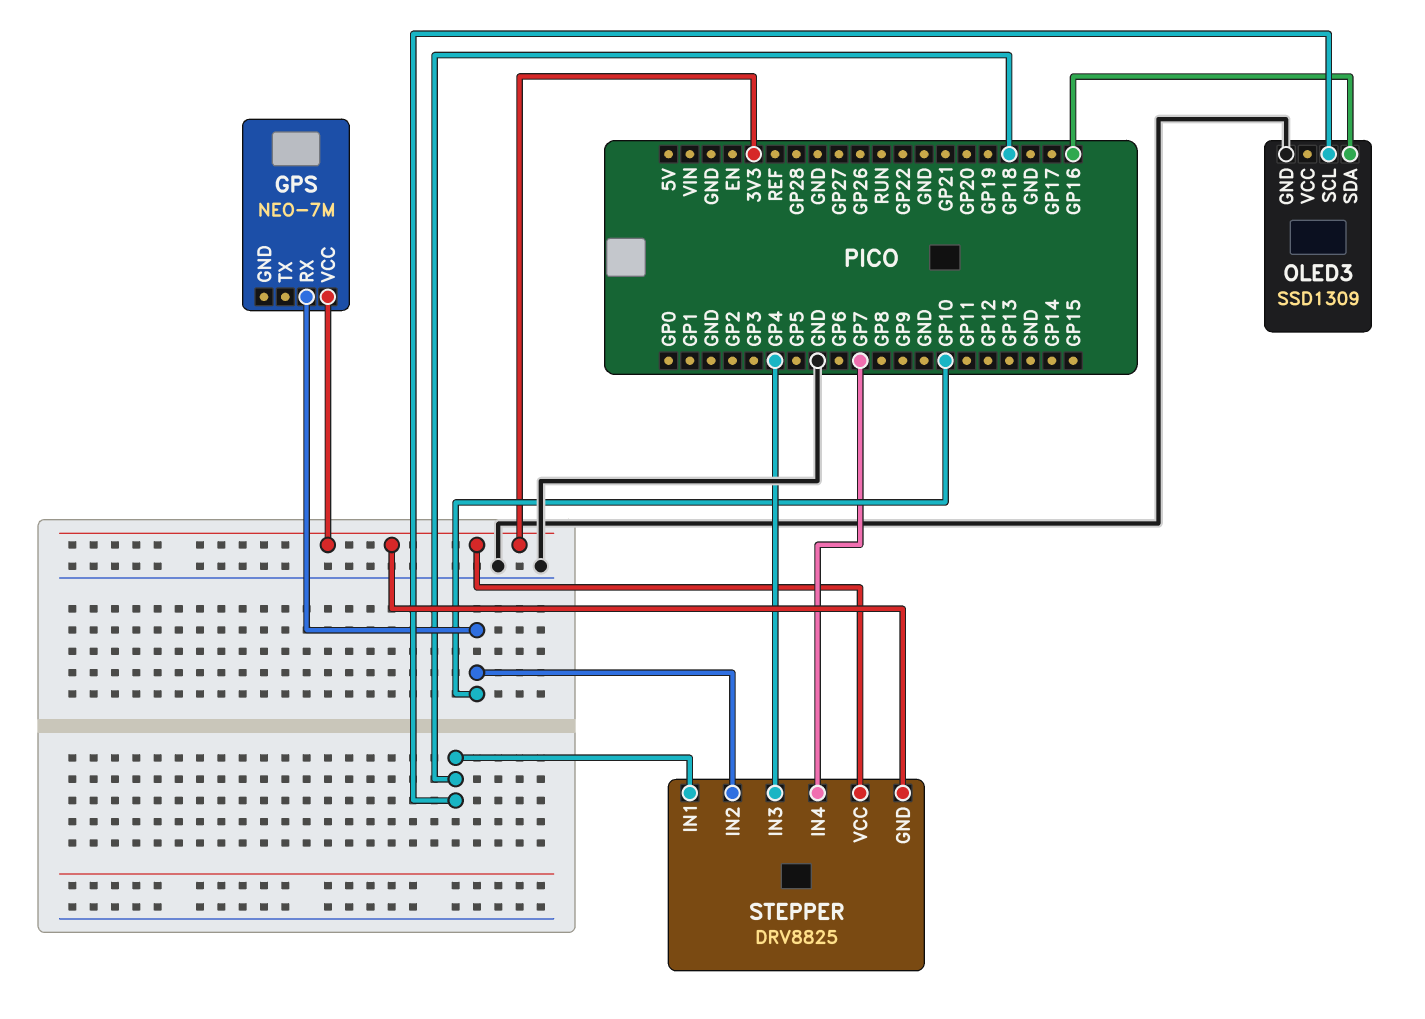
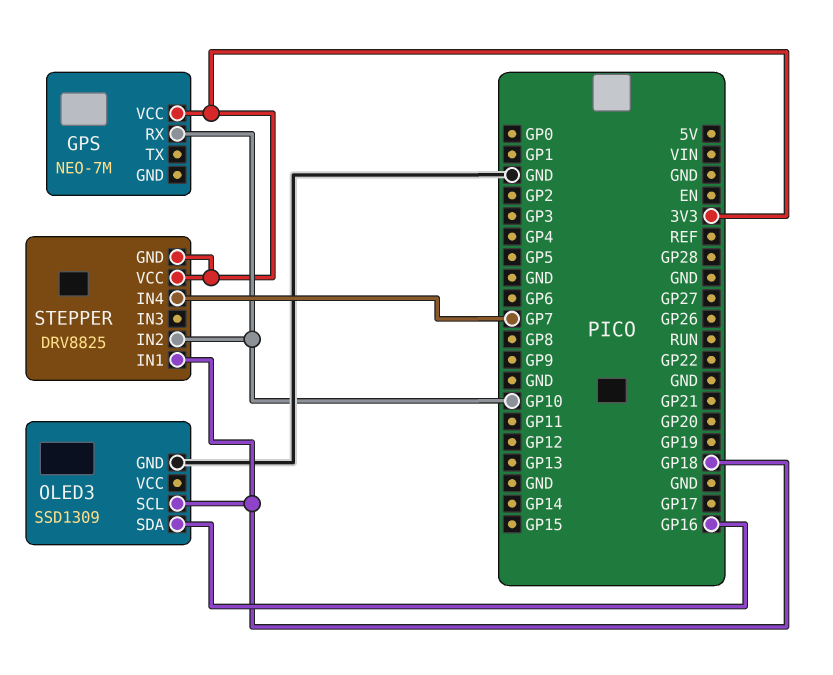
STEPPER pin IN3: GP4 -> none

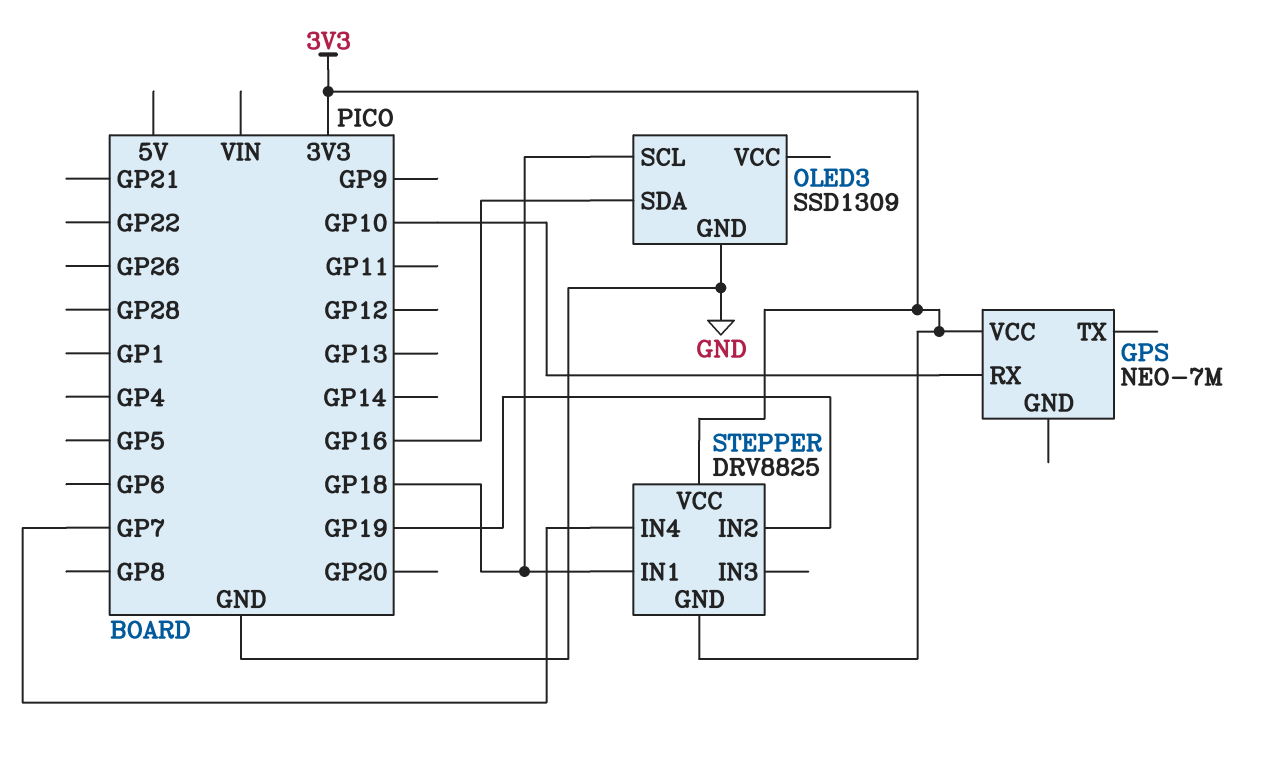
STEPPER pin IN2: GP10 -> GP19

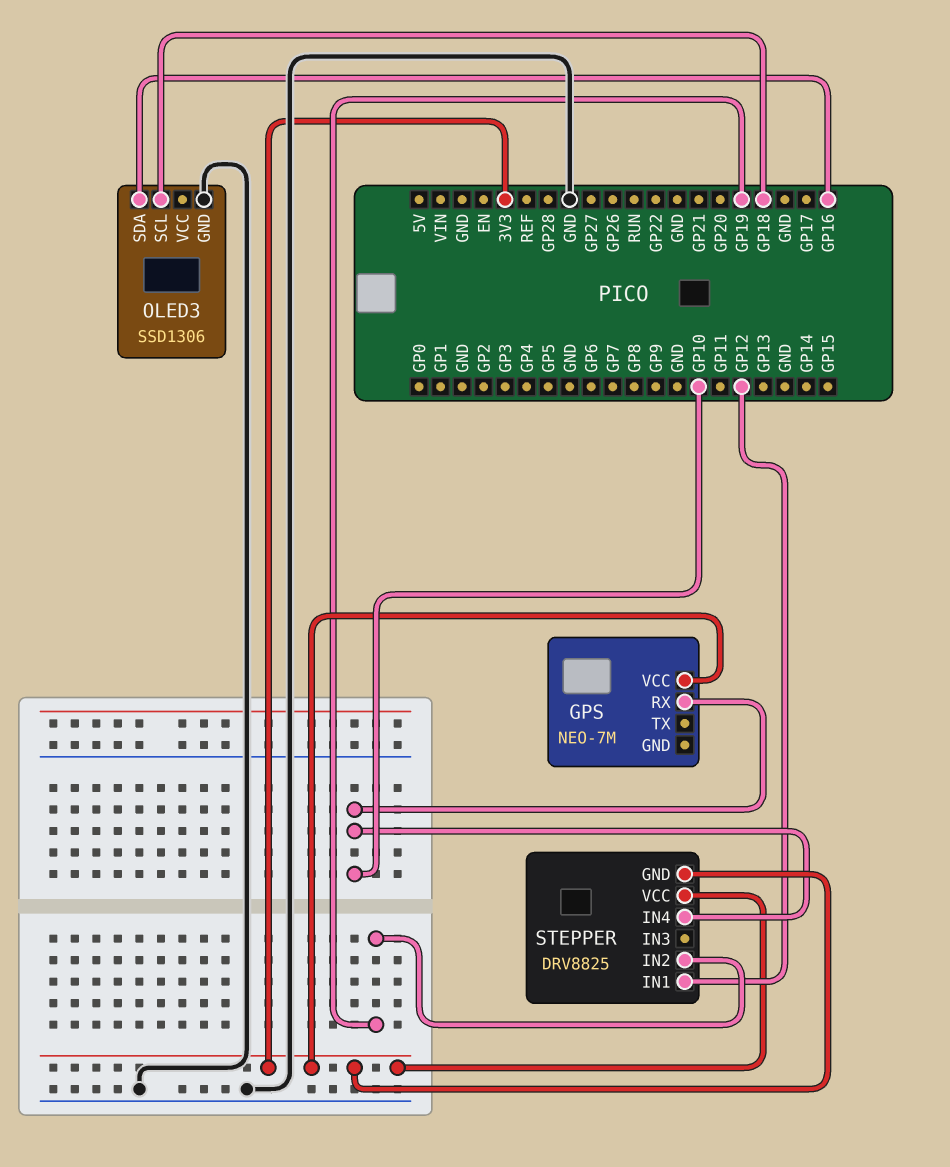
OLED3: SSD1309 -> SSD1306
STEPPER pin IN1: GP18 -> GP12
STEPPER pin IN4: GP7 -> GP10

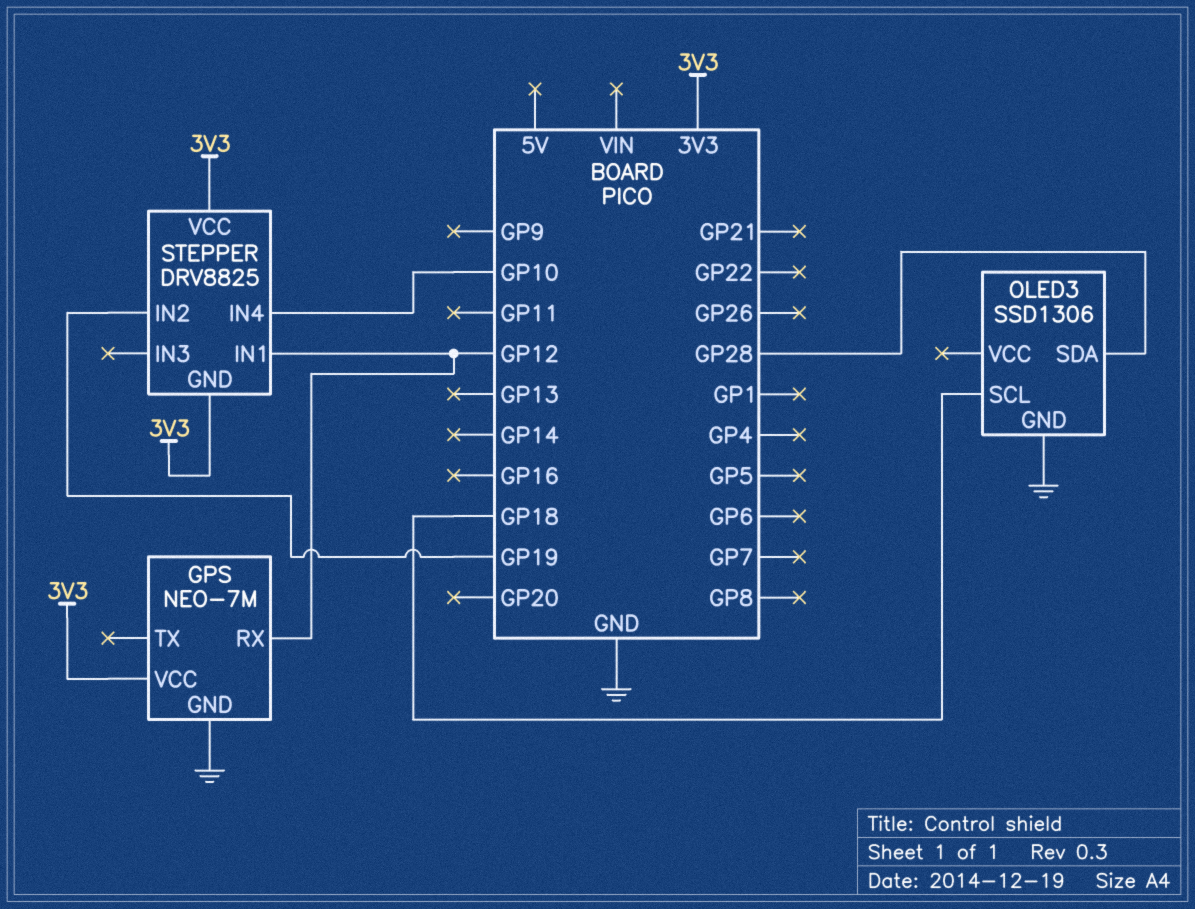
GPS pin GND: none -> GND
GPS pin RX: GP10 -> GP12
OLED3 pin SDA: GP16 -> GP28

